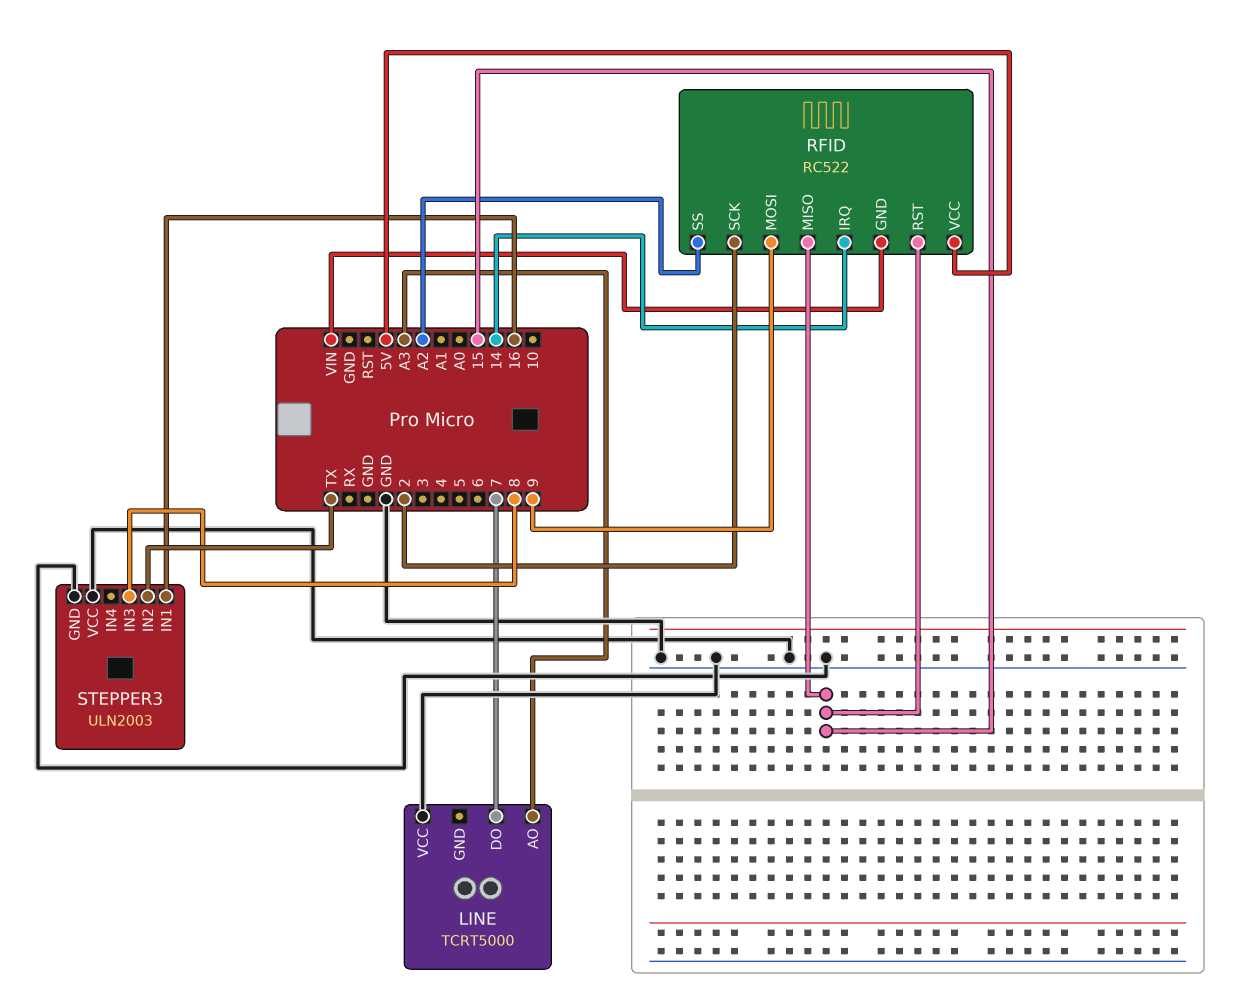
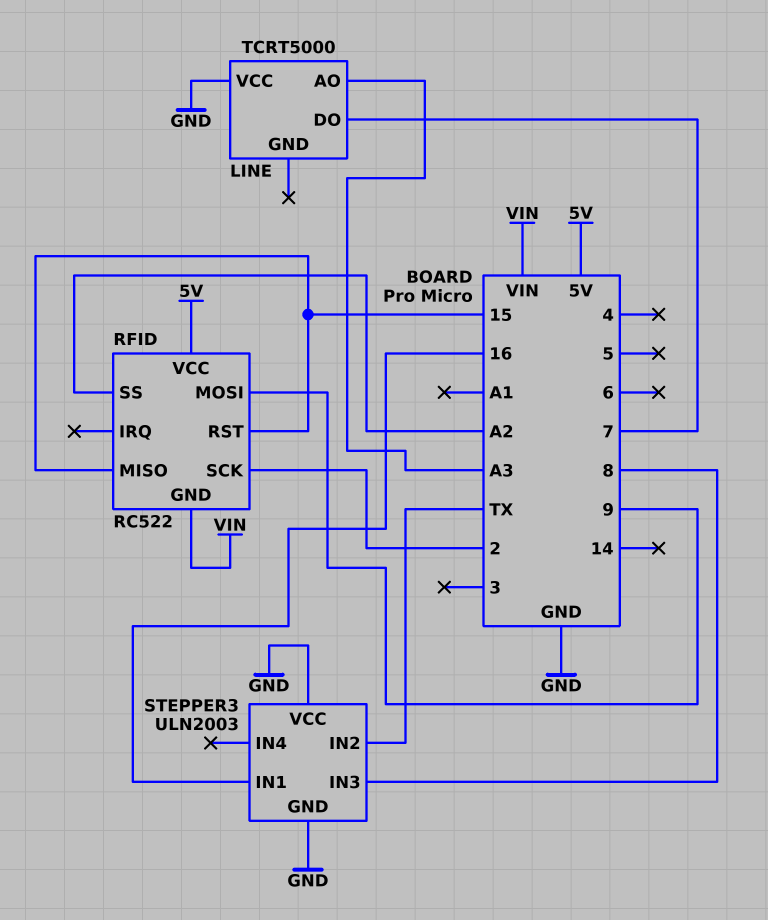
RFID pin IRQ: 14 -> none

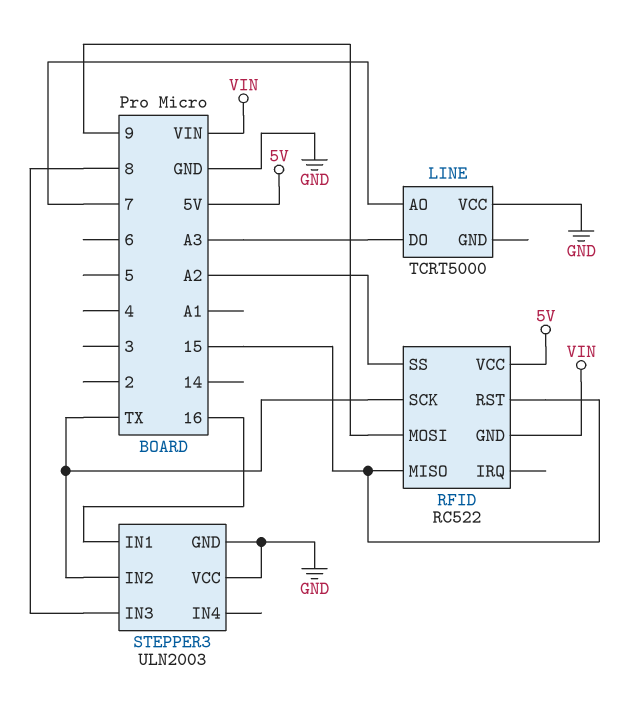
LINE pin AO: A3 -> 7
LINE pin DO: 7 -> A3
RFID pin SCK: 2 -> TX

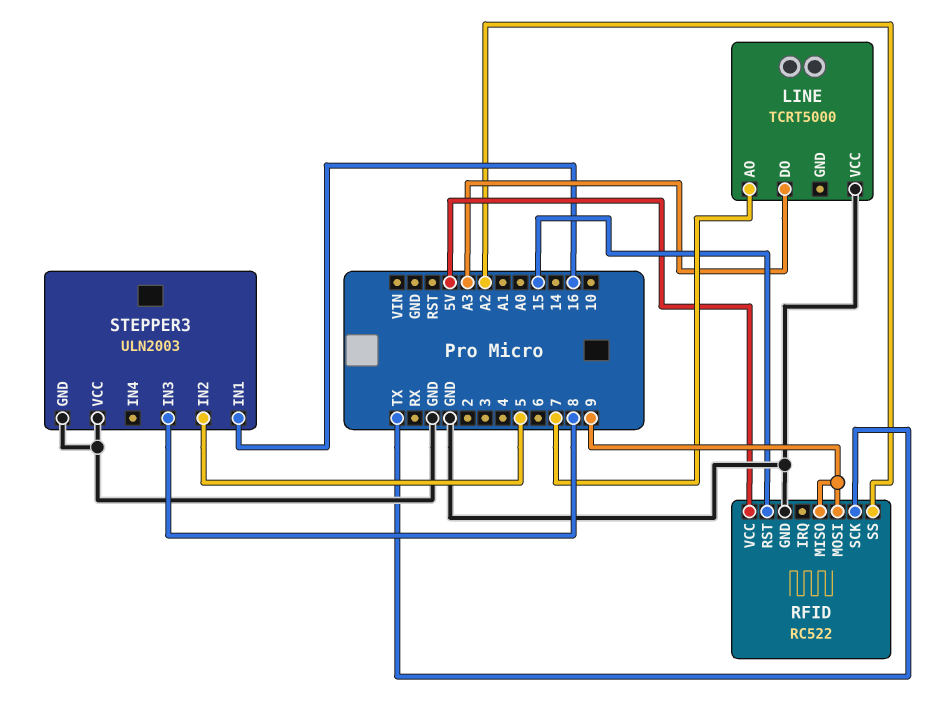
RFID pin GND: VIN -> GND
RFID pin MISO: 15 -> 9
STEPPER3 pin IN2: TX -> 5

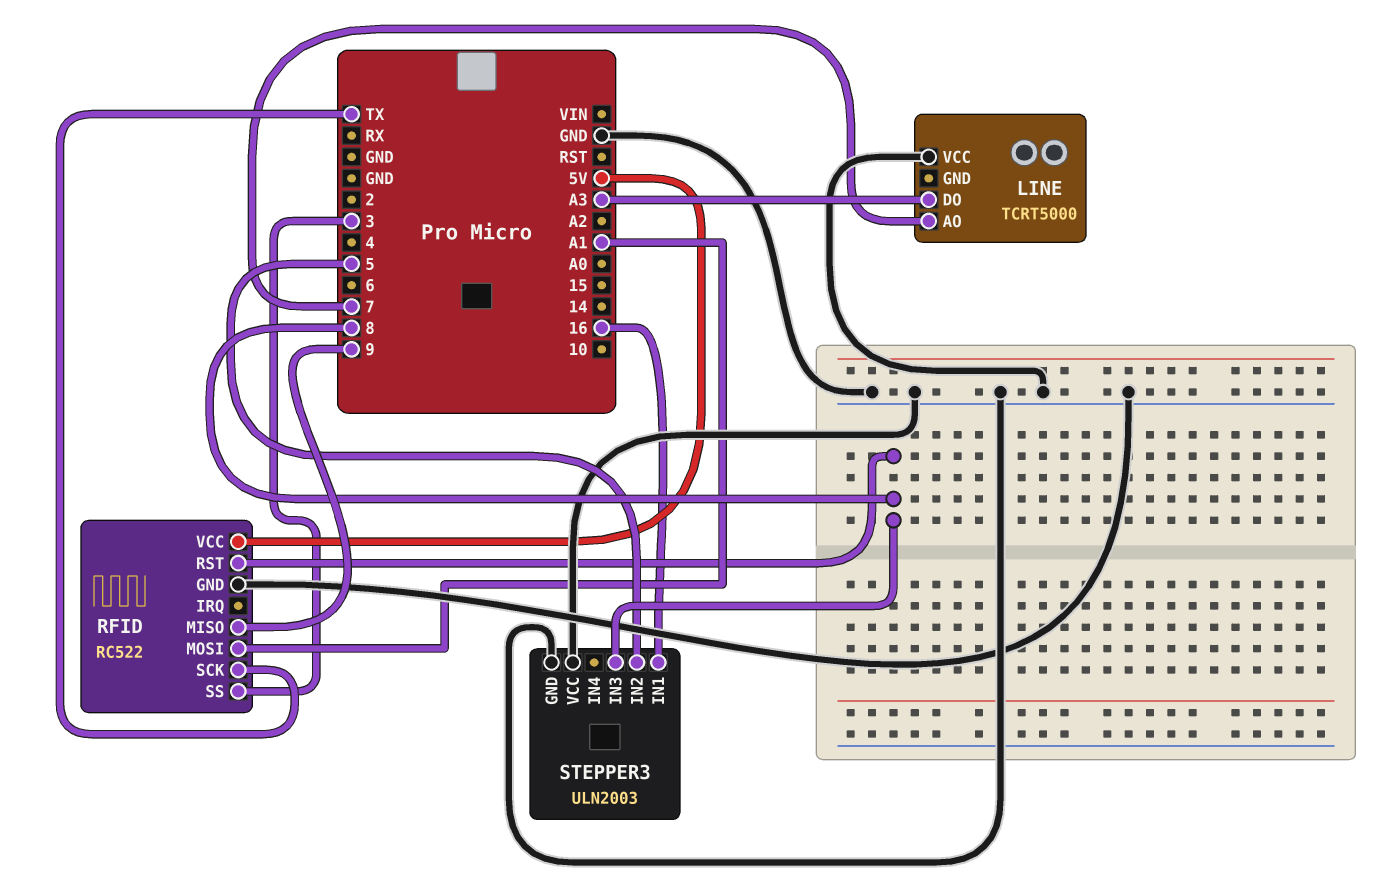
RFID pin MOSI: 9 -> A1
RFID pin RST: 15 -> 8
RFID pin SS: A2 -> 3

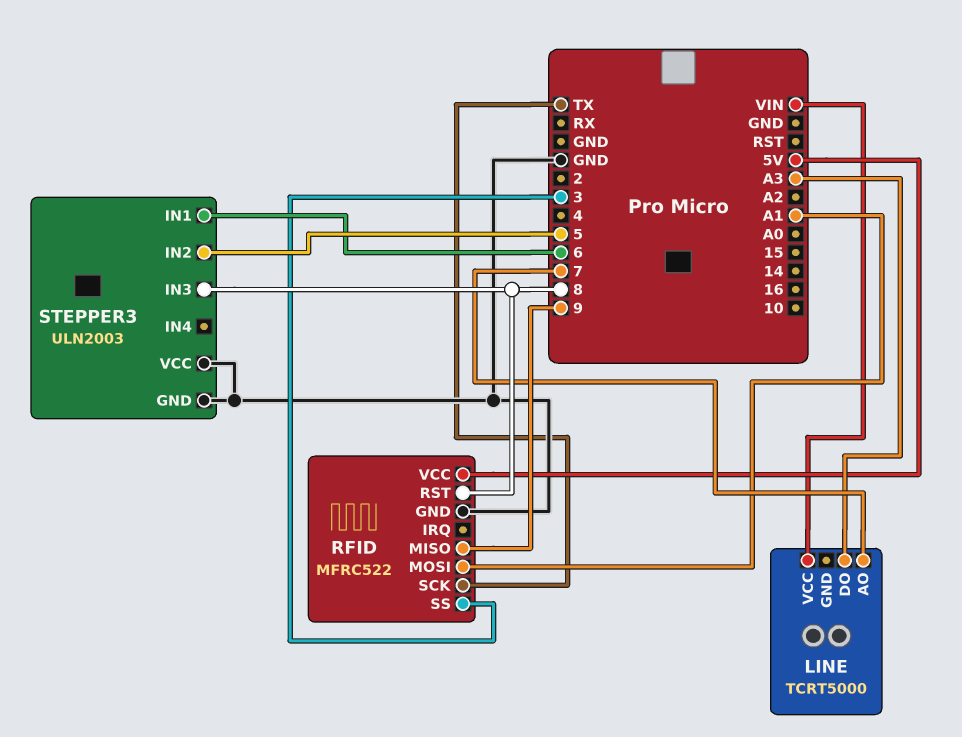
LINE pin VCC: GND -> VIN
RFID: RC522 -> MFRC522
STEPPER3 pin IN1: 16 -> 6

